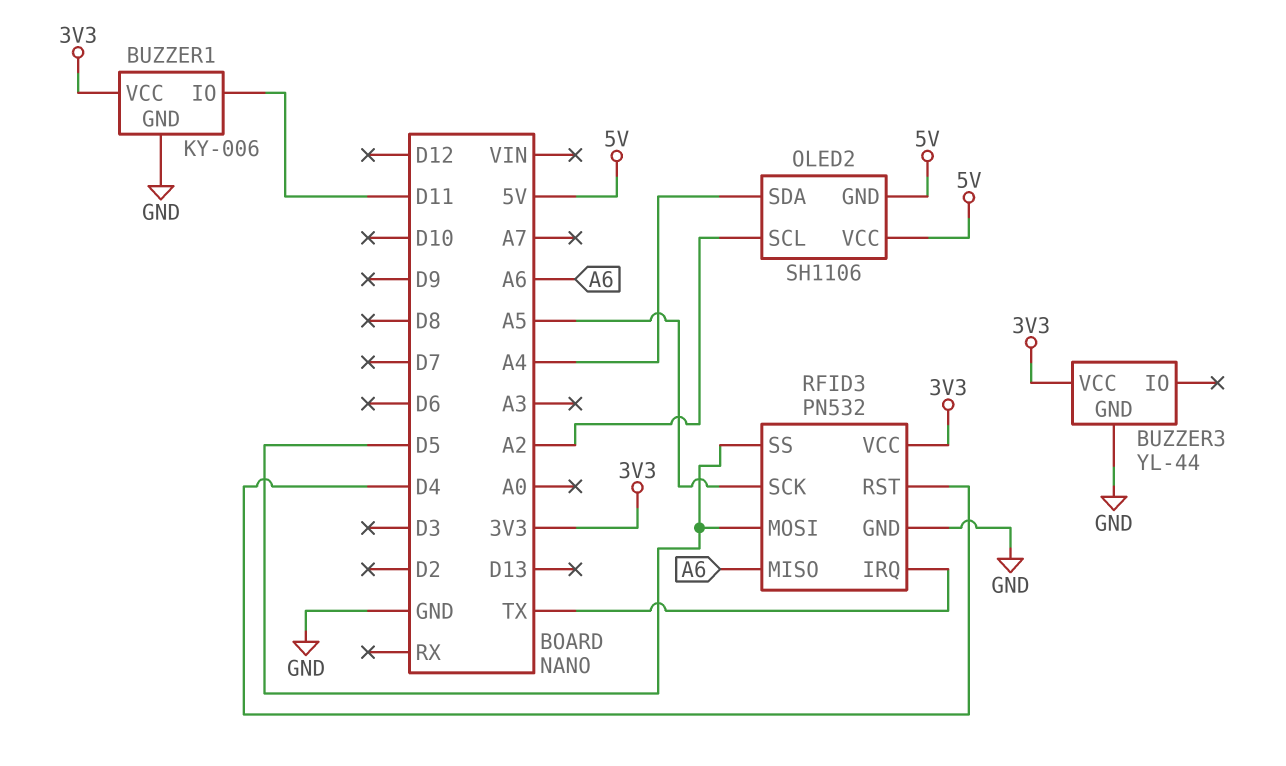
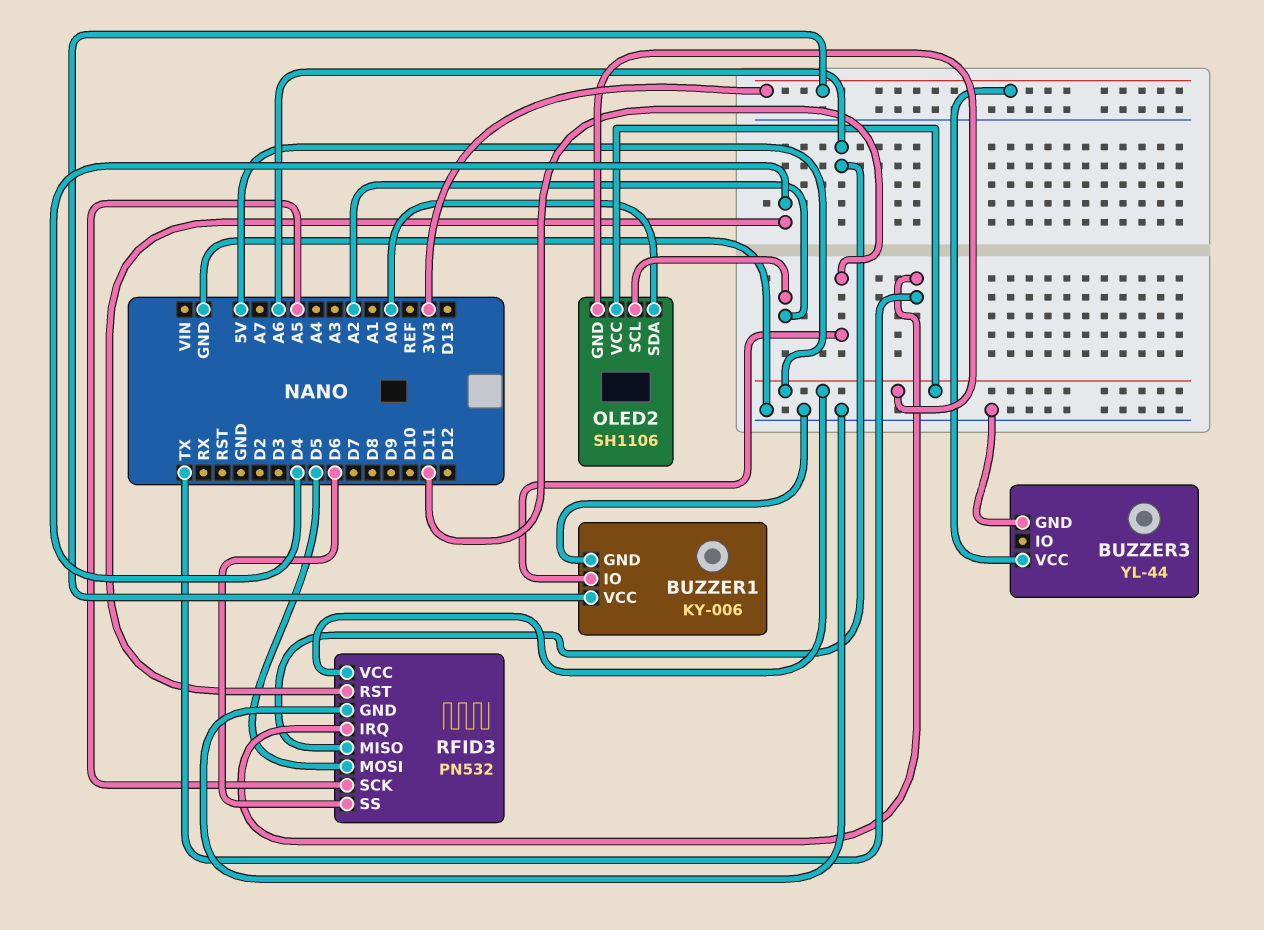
OLED2 pin SDA: A4 -> A0
RFID3 pin SS: D5 -> D6
RFID3 pin VCC: 3V3 -> 5V

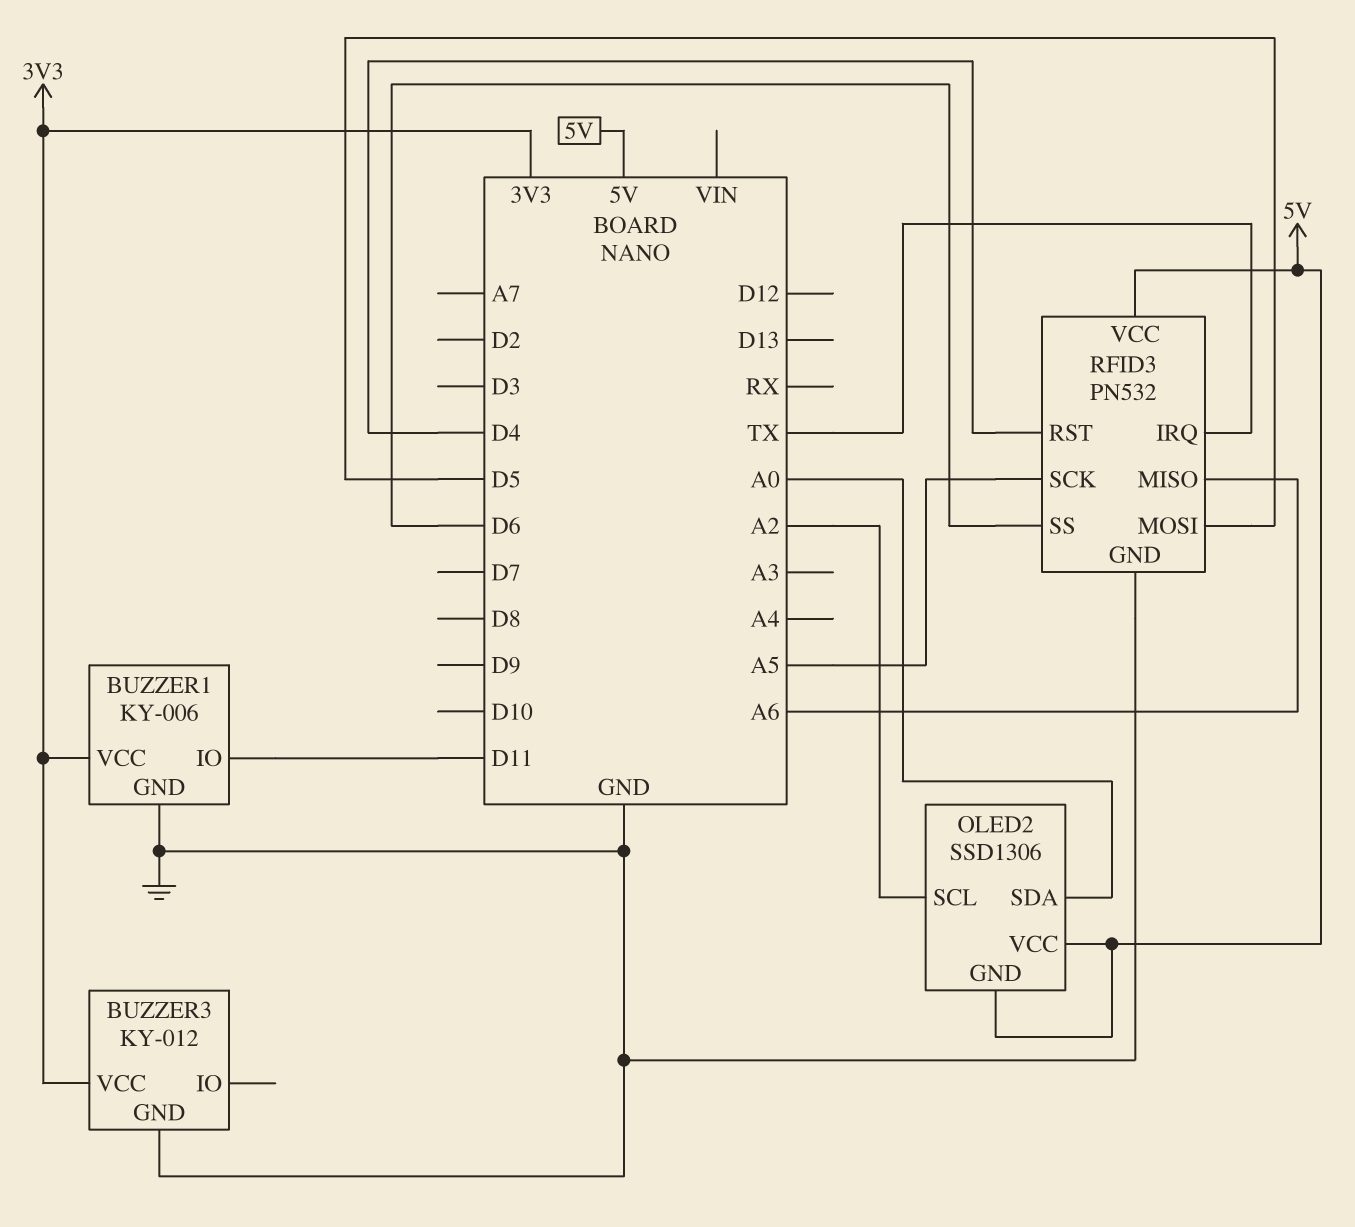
BUZZER3: YL-44 -> KY-012
OLED2: SH1106 -> SSD1306

